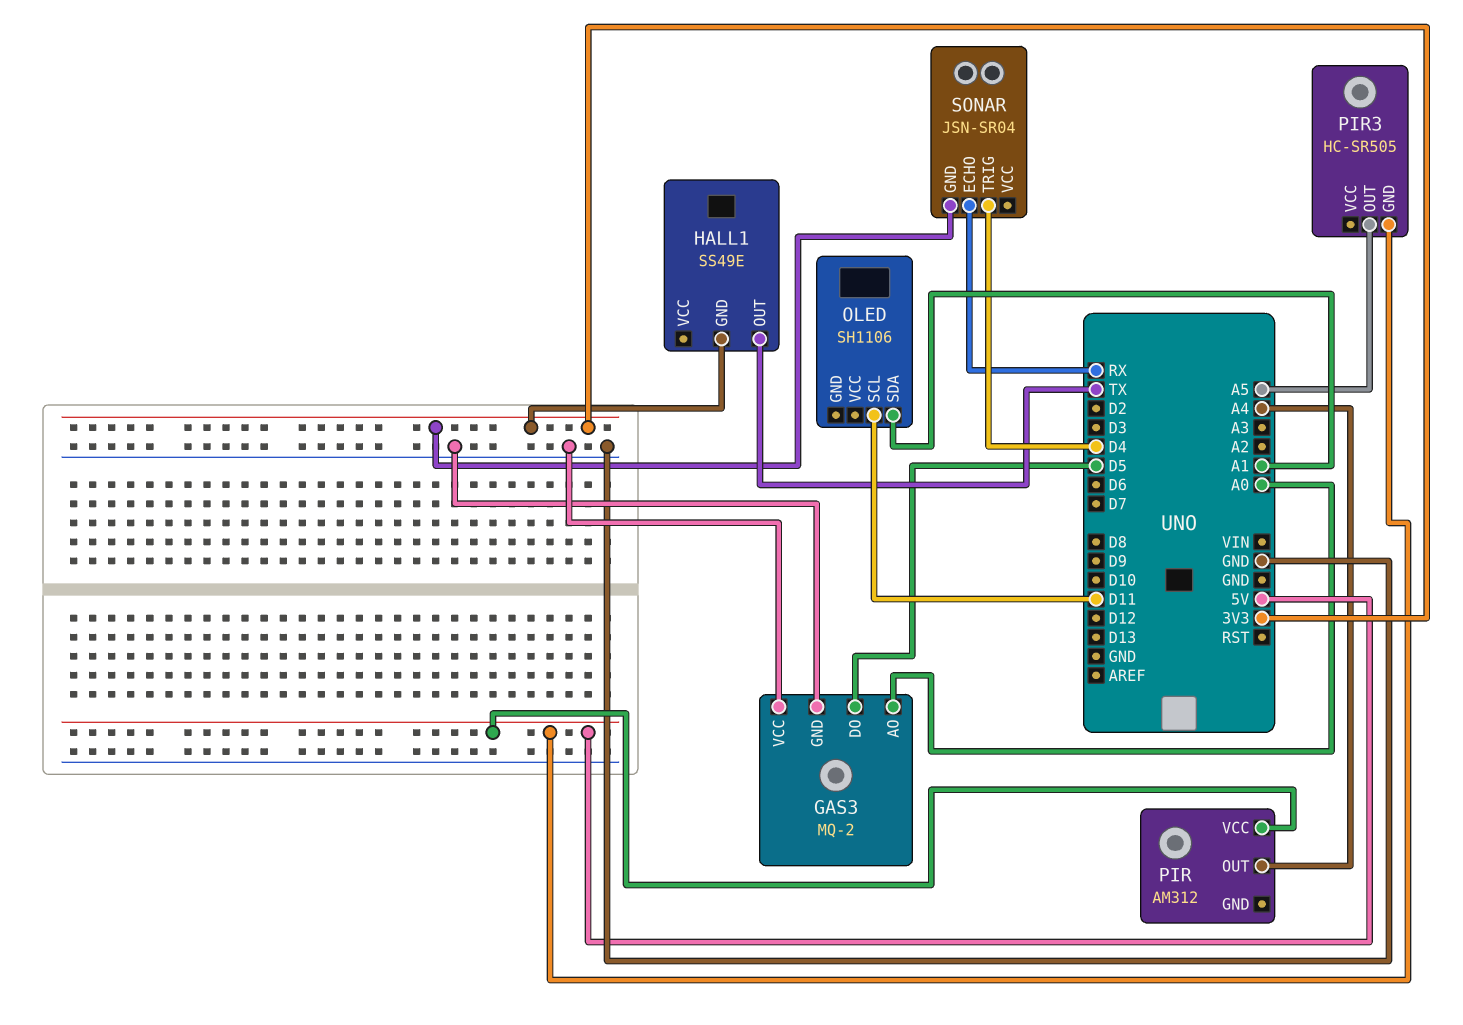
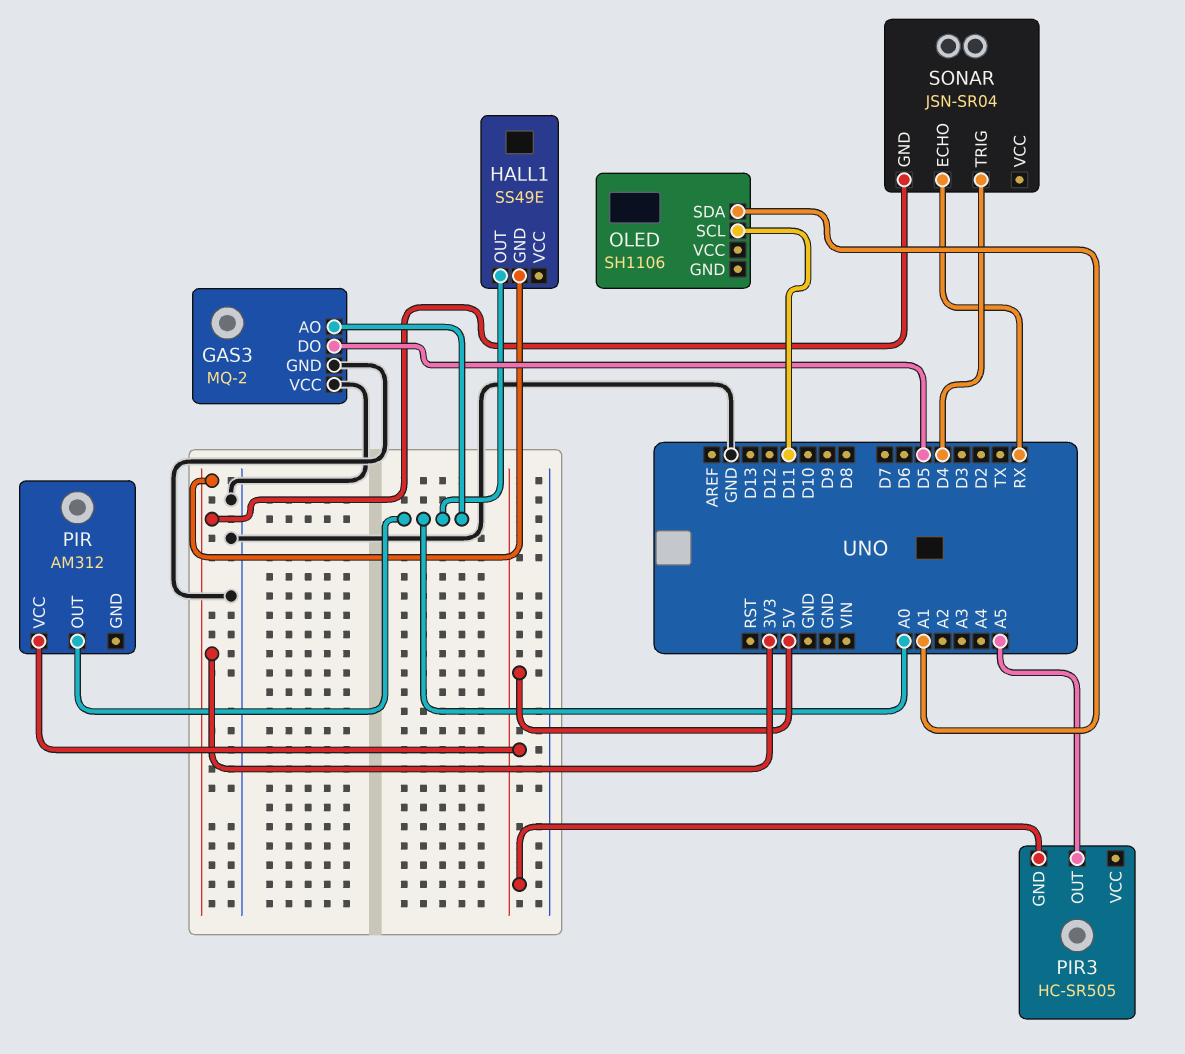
HALL1 pin OUT: TX -> A0
PIR pin OUT: A4 -> A0

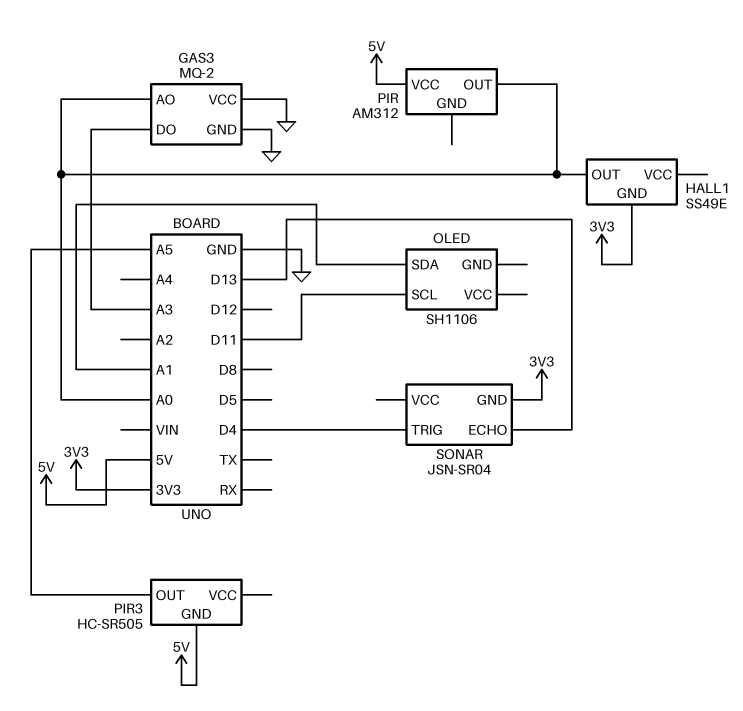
GAS3 pin DO: D5 -> A3
SONAR pin ECHO: RX -> D13

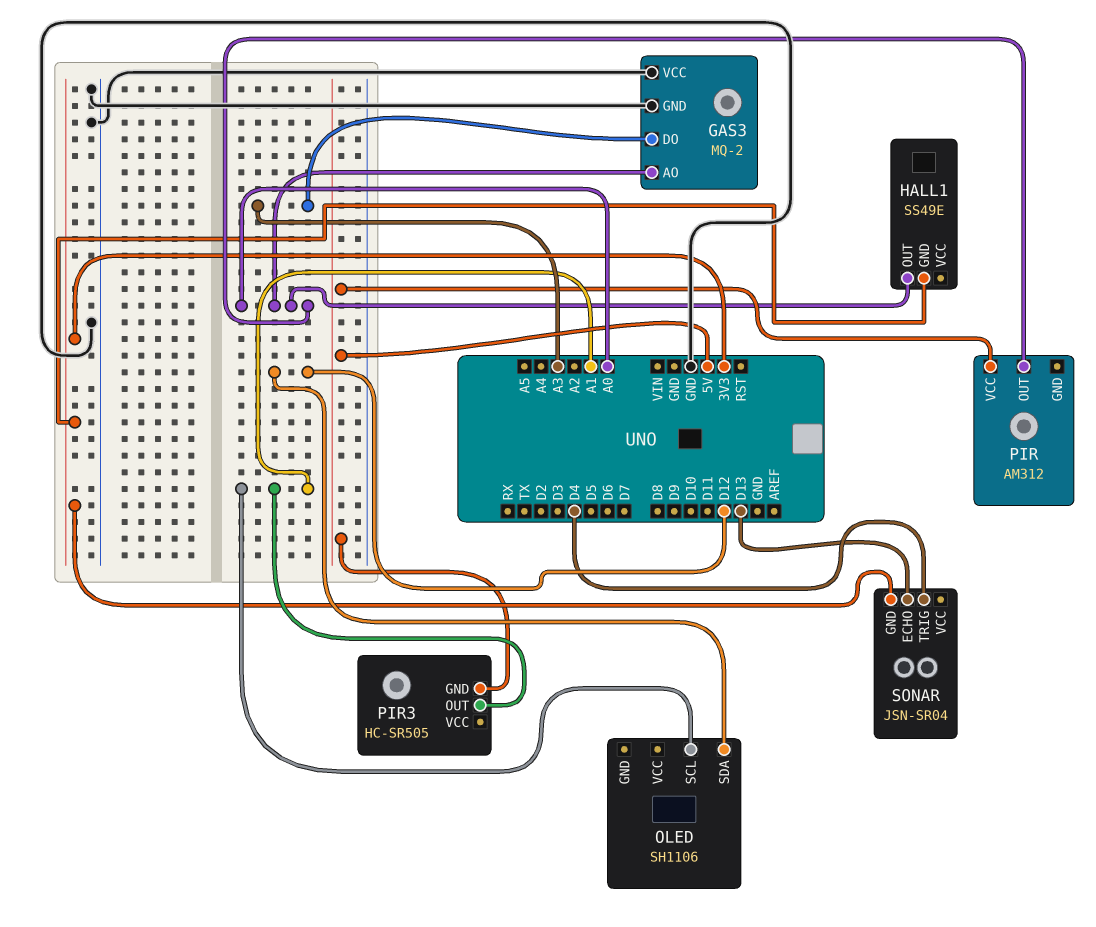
OLED pin SCL: D11 -> A1
OLED pin SDA: A1 -> D12
PIR3 pin OUT: A5 -> A1

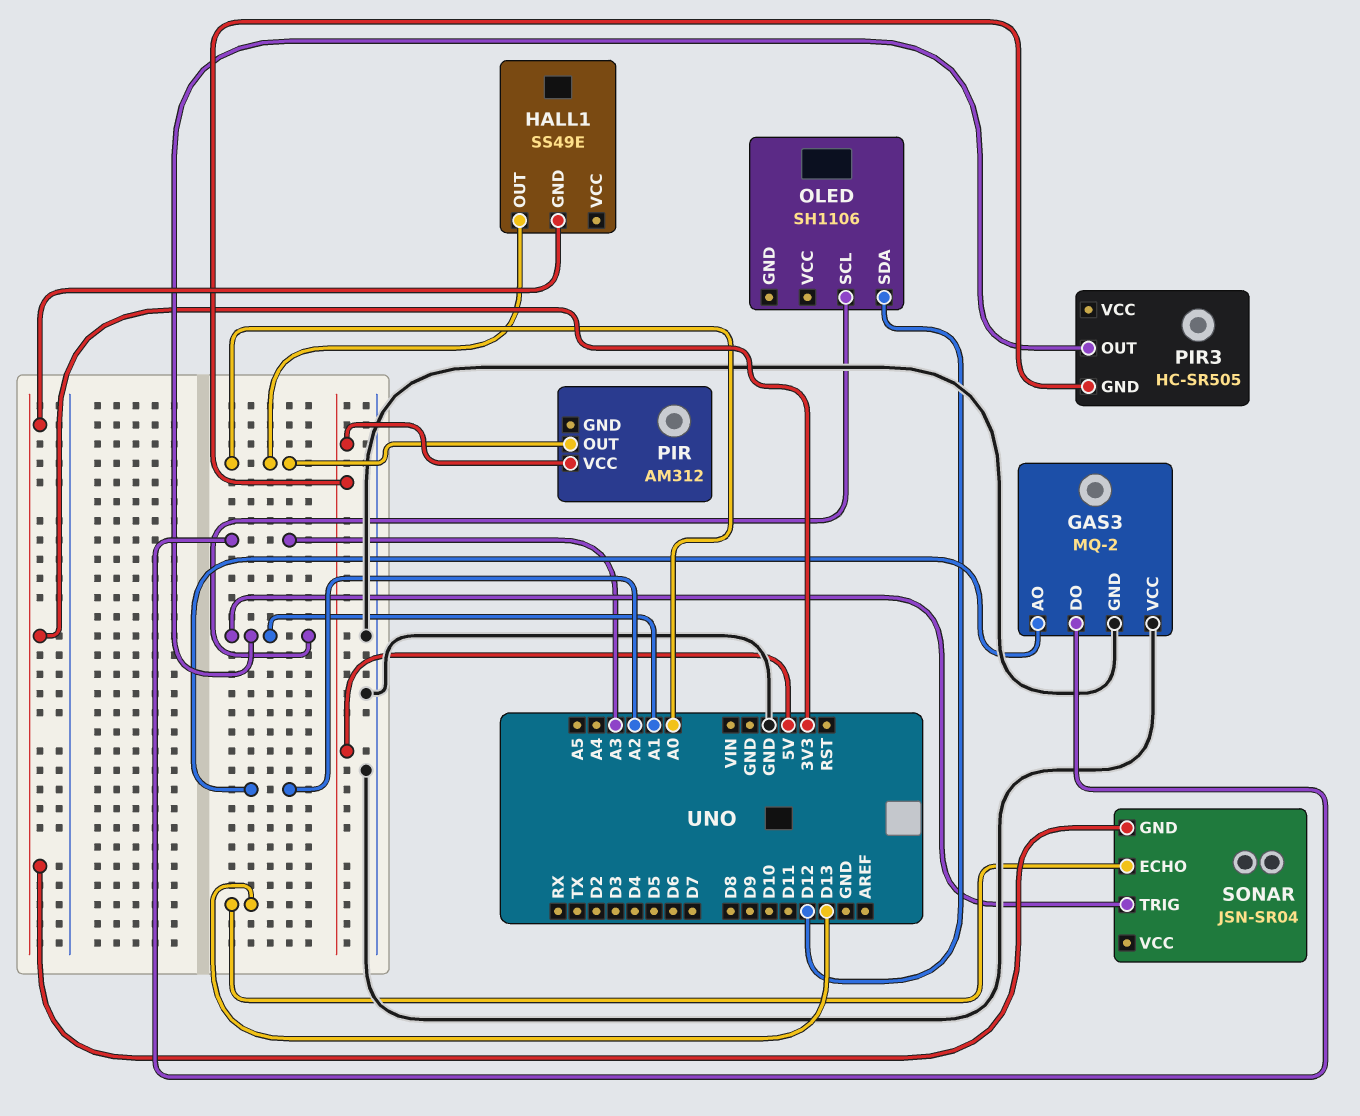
GAS3 pin AO: A0 -> A2
SONAR pin TRIG: D4 -> A1

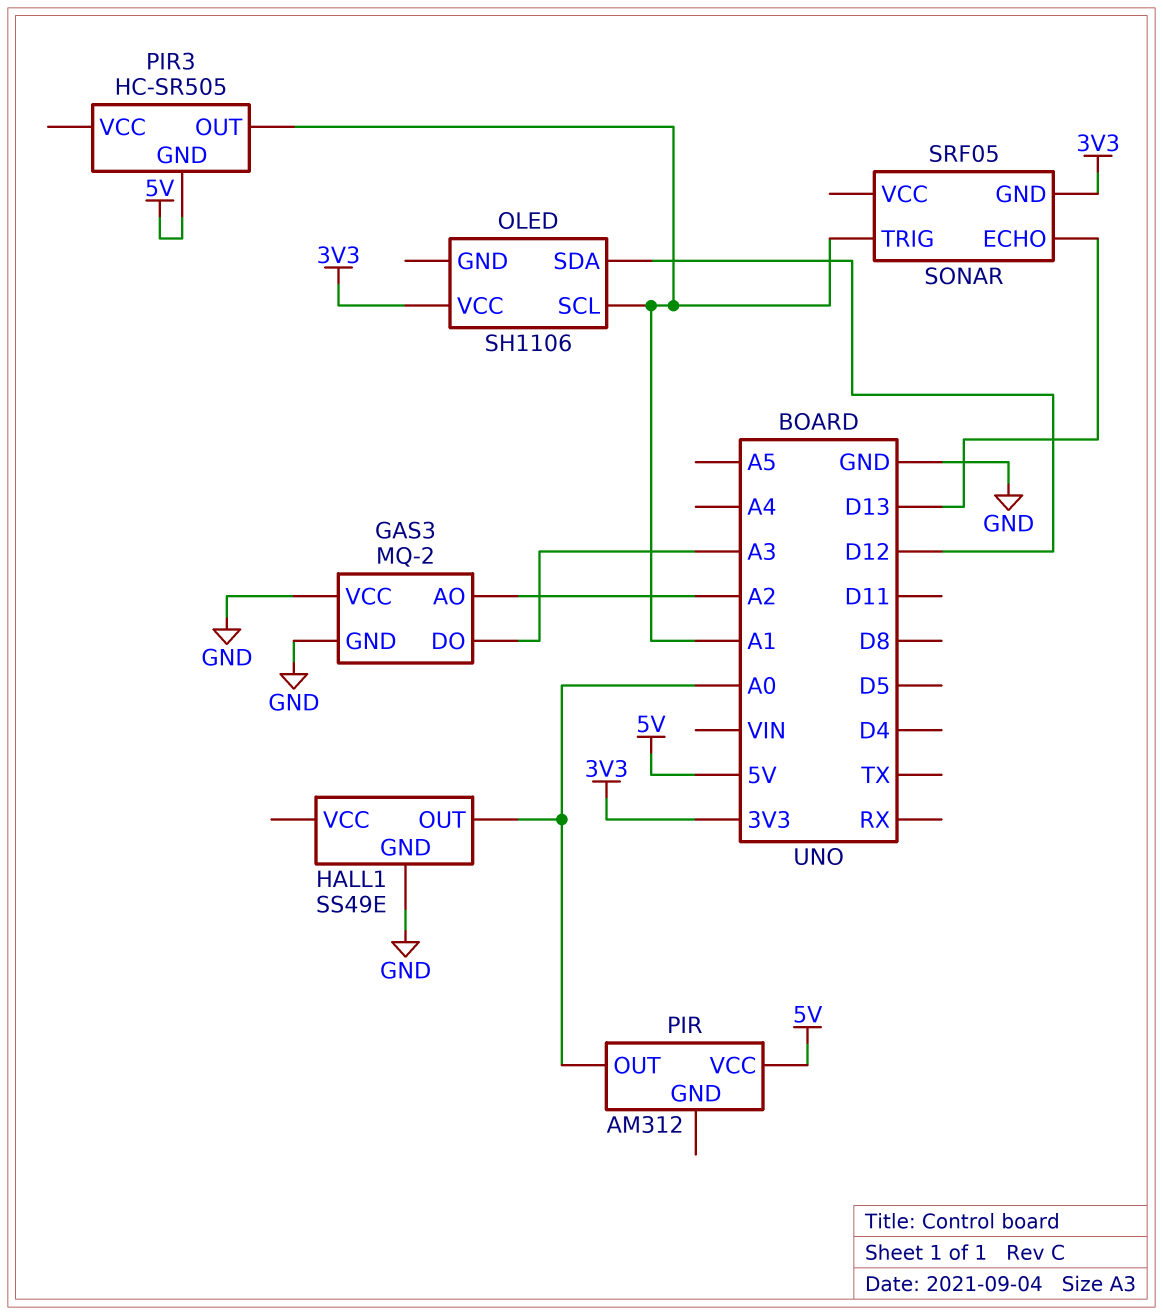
HALL1 pin GND: 3V3 -> GND
OLED pin VCC: none -> 3V3
SONAR: JSN-SR04 -> SRF05

